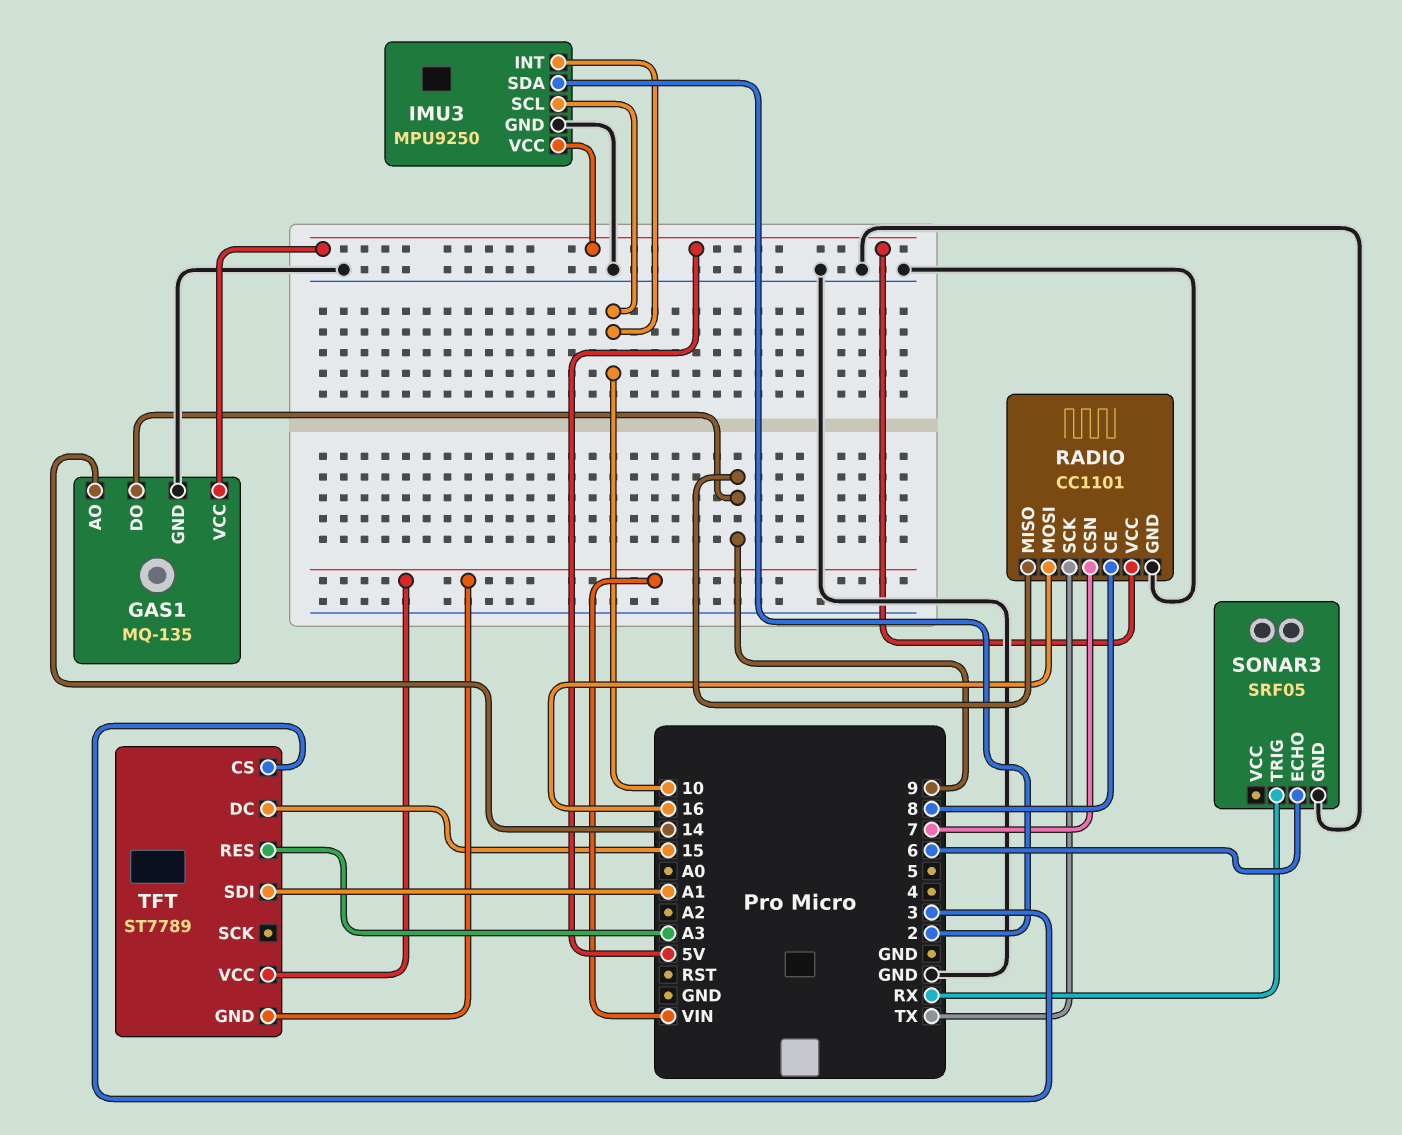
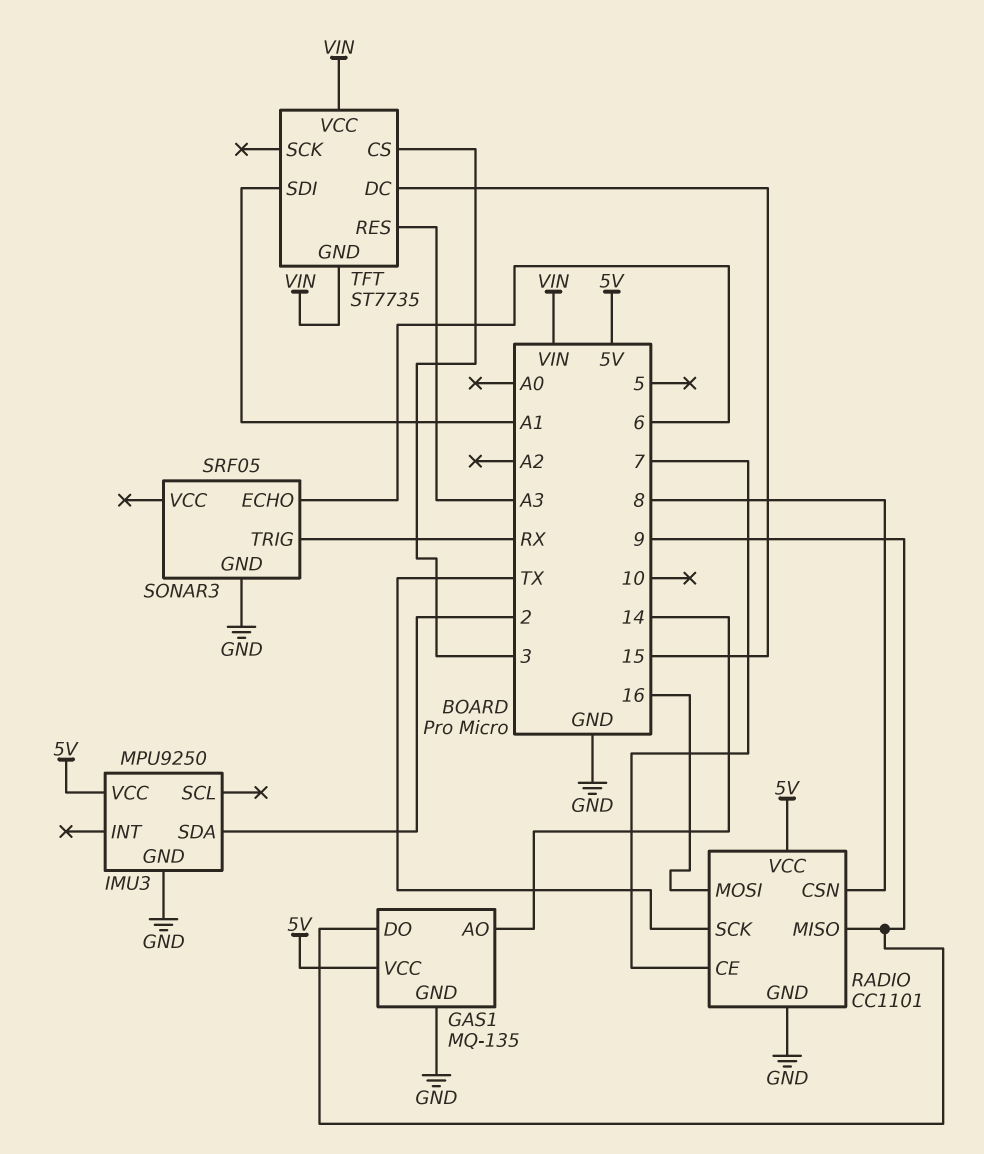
IMU3 pin INT: 10 -> none
IMU3 pin SCL: 10 -> none
RADIO pin CE: 8 -> 7
RADIO pin CSN: 7 -> 8
TFT: ST7789 -> ST7735

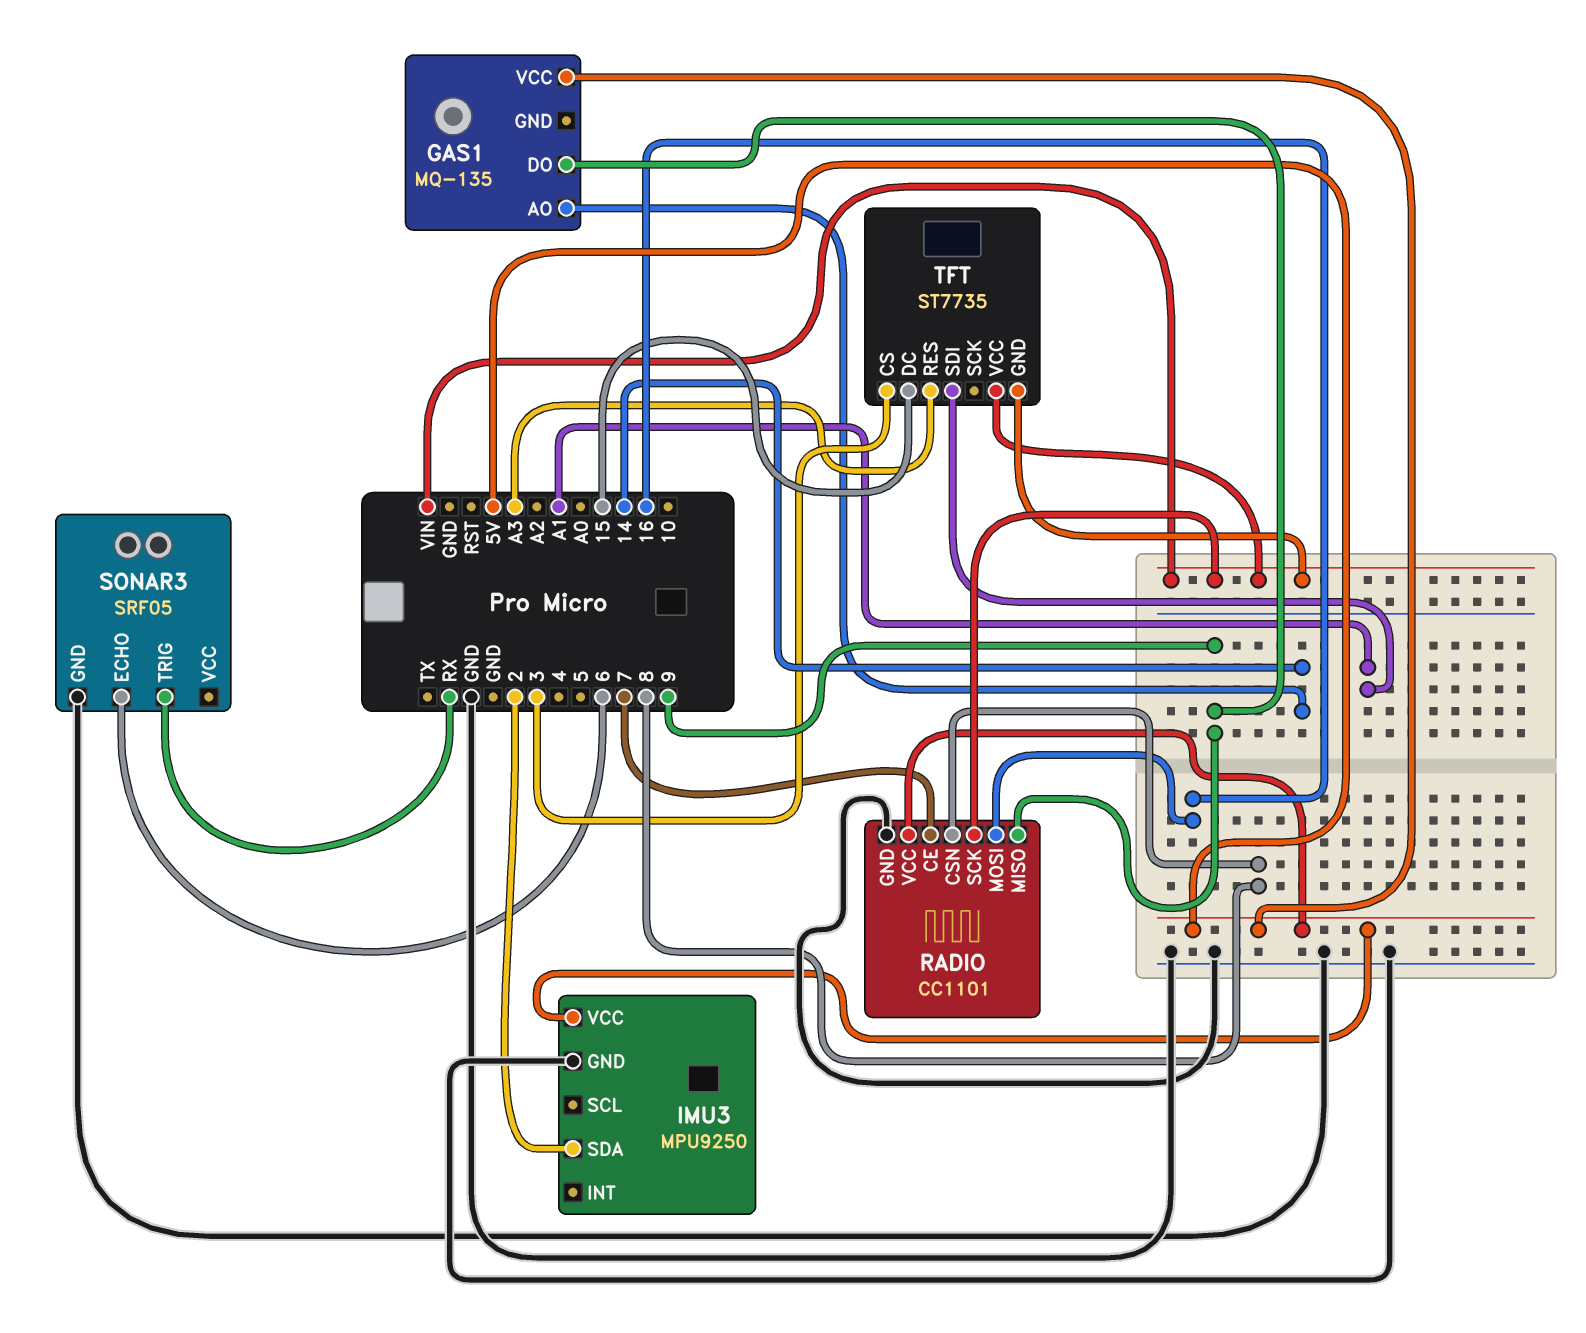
GAS1 pin GND: GND -> none
RADIO pin SCK: TX -> VIN

